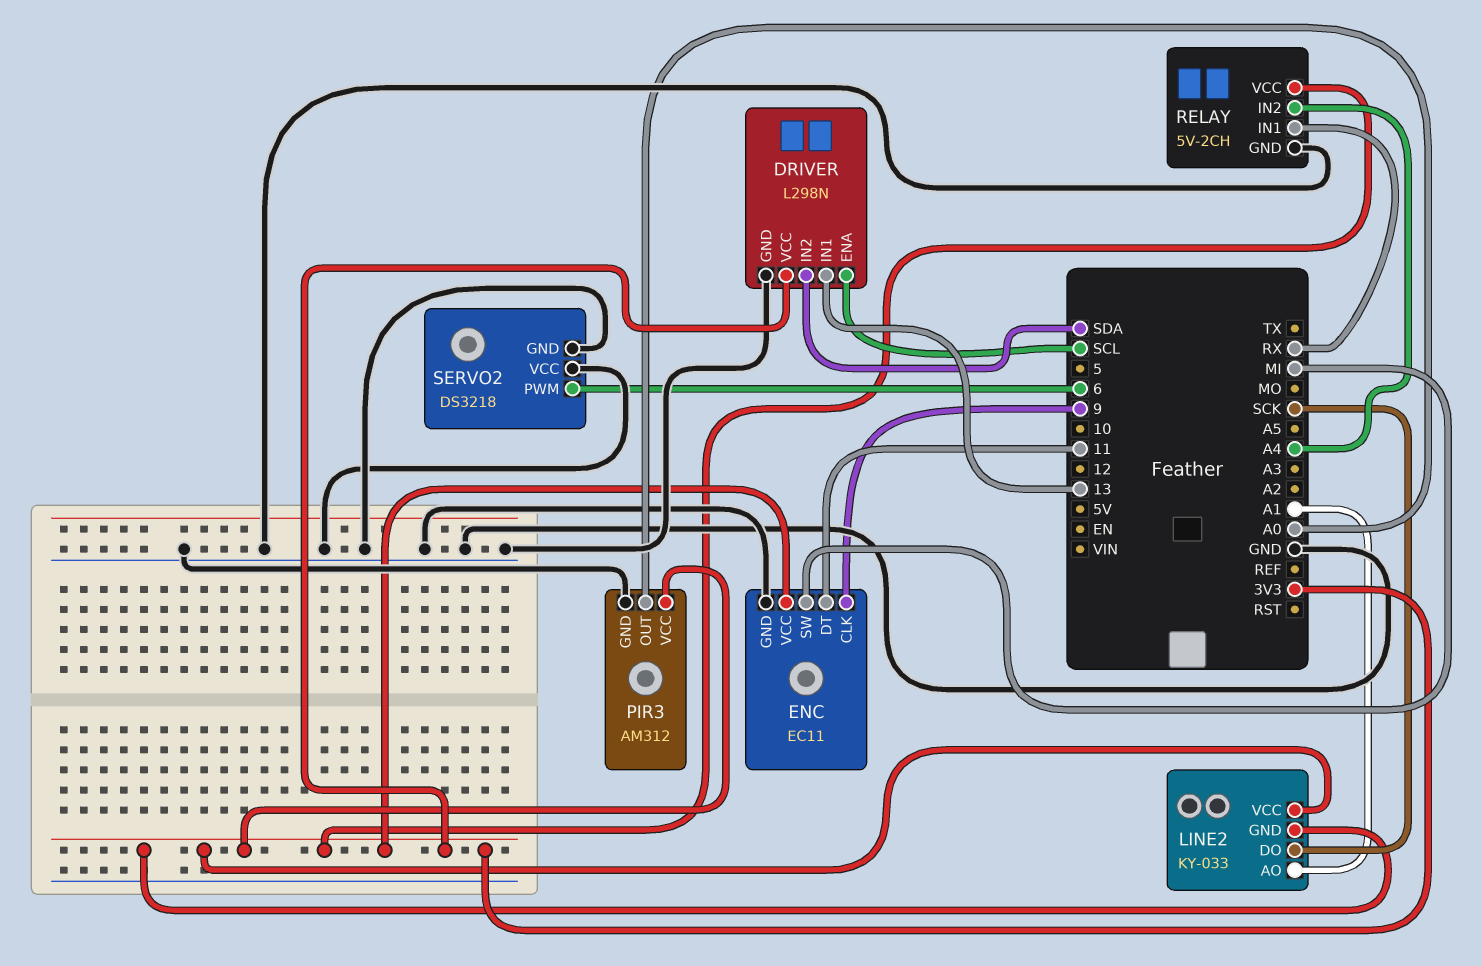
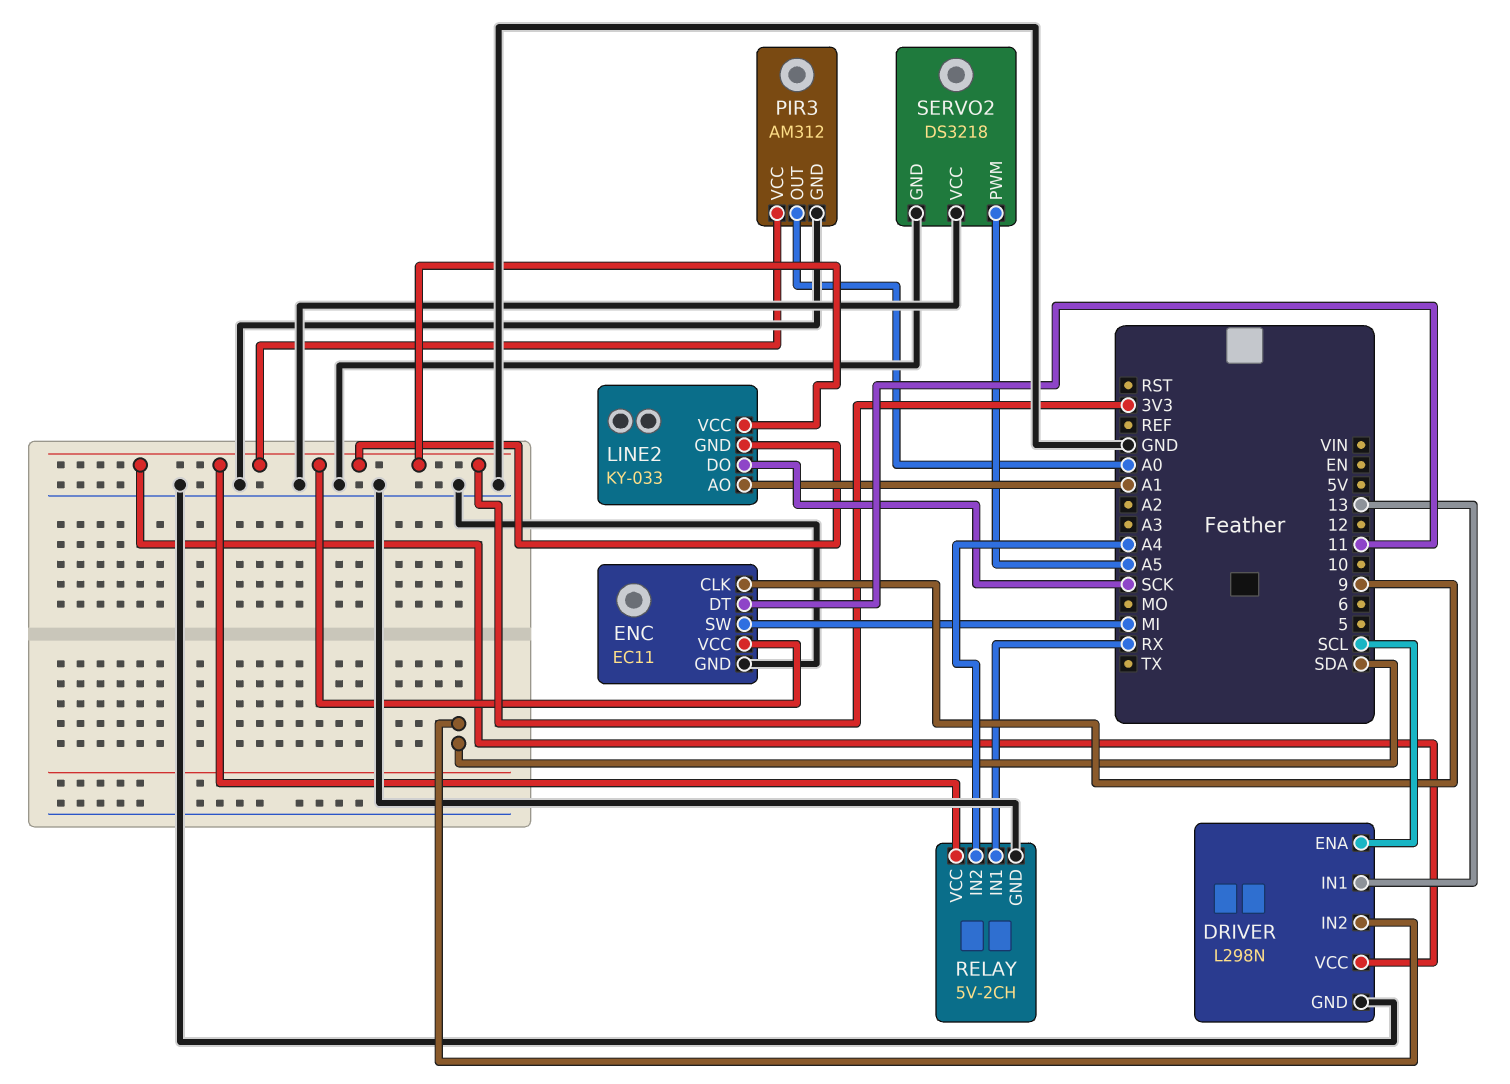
SERVO2 pin PWM: 6 -> A5

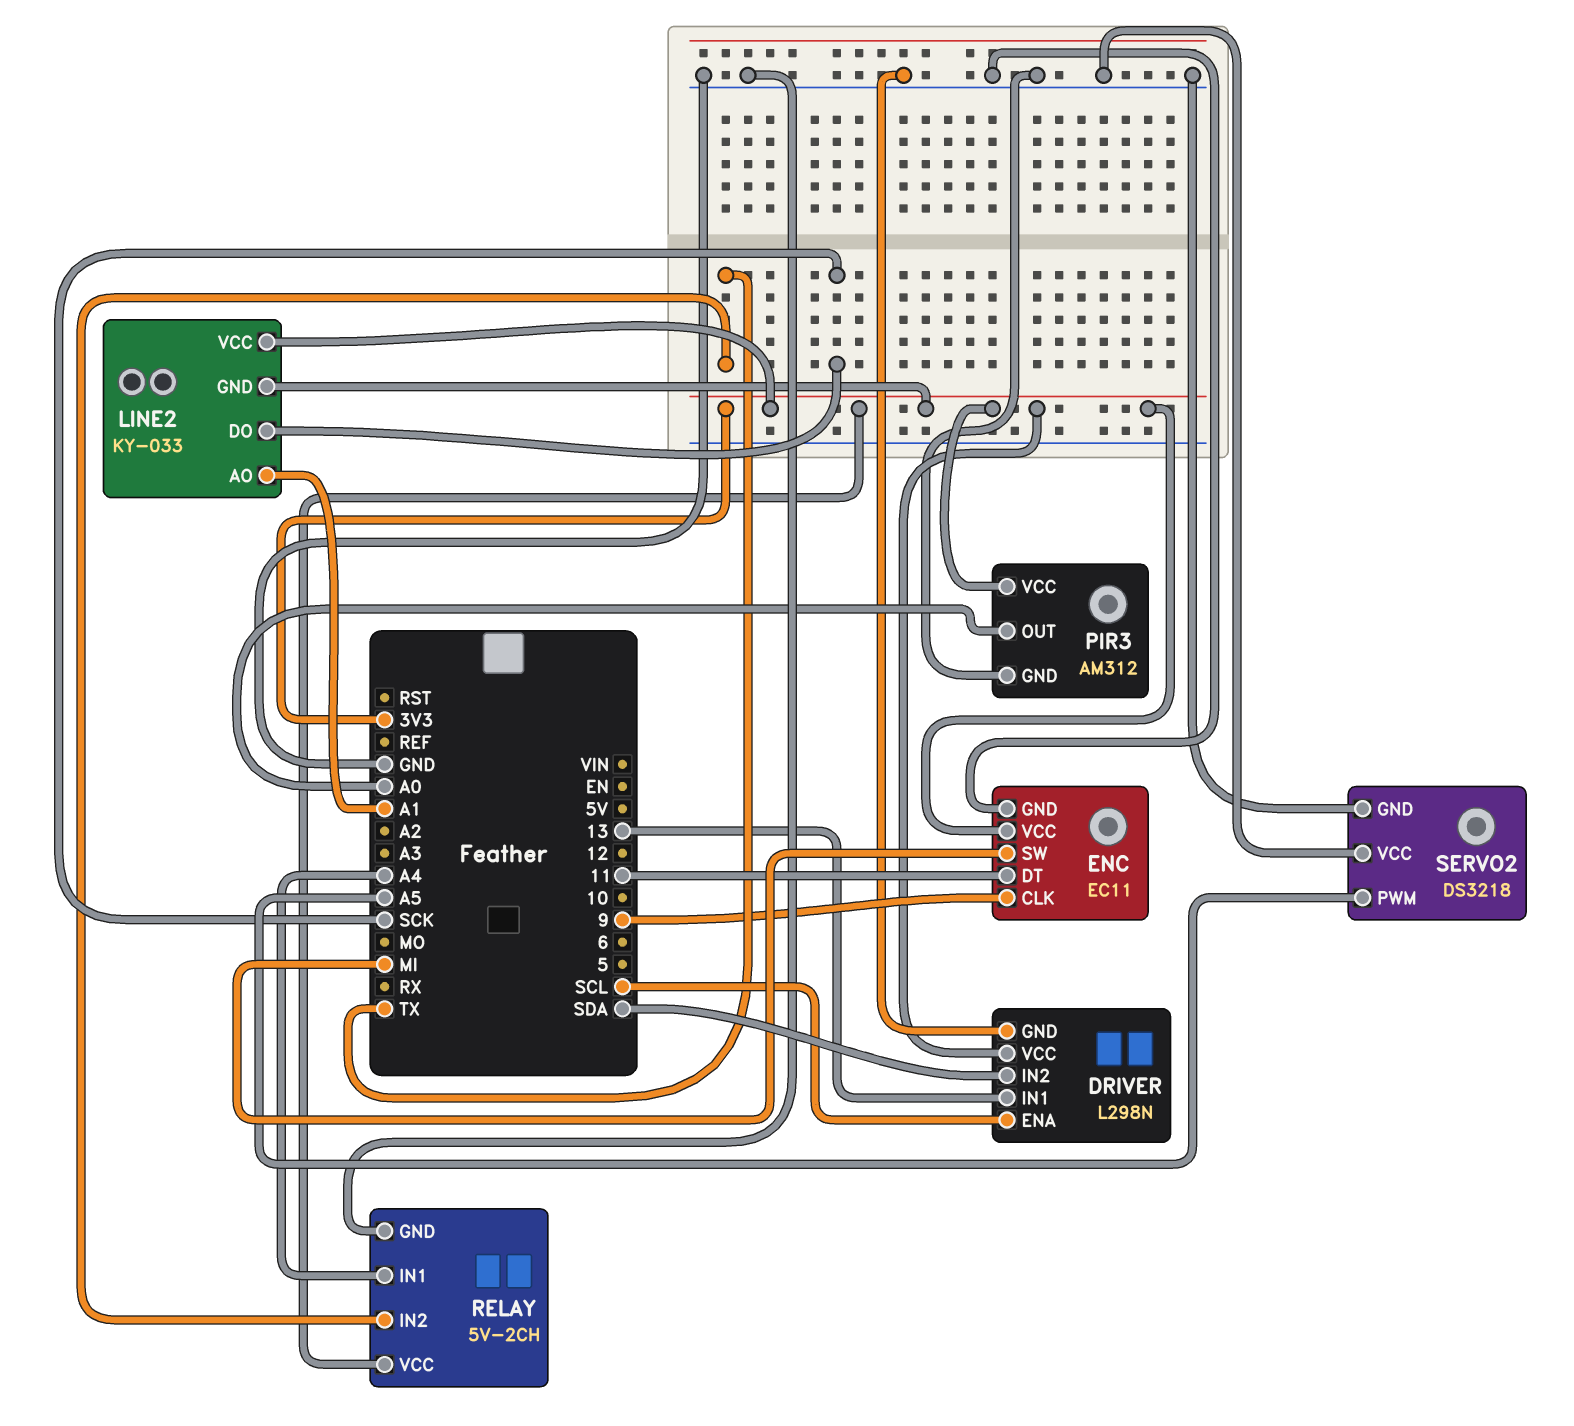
RELAY pin IN1: RX -> A4
RELAY pin IN2: A4 -> TX

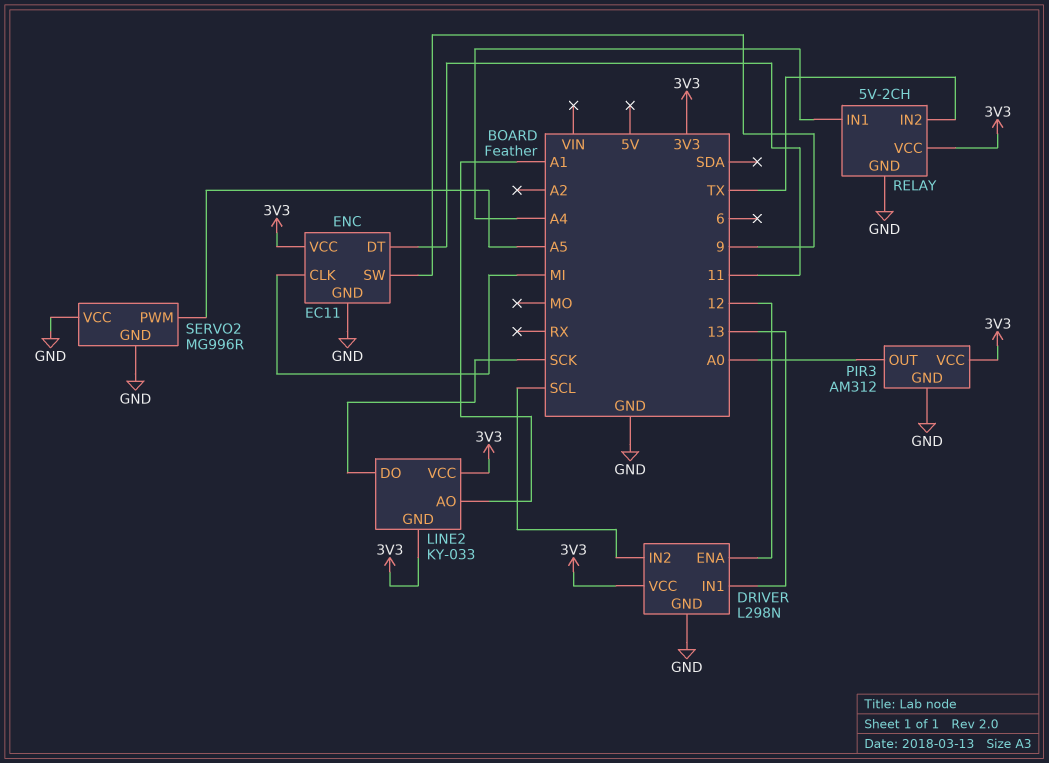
DRIVER pin ENA: SCL -> 12
DRIVER pin IN2: SDA -> SCL
ENC pin CLK: 9 -> MI
ENC pin SW: MI -> 9
SERVO2: DS3218 -> MG996R

